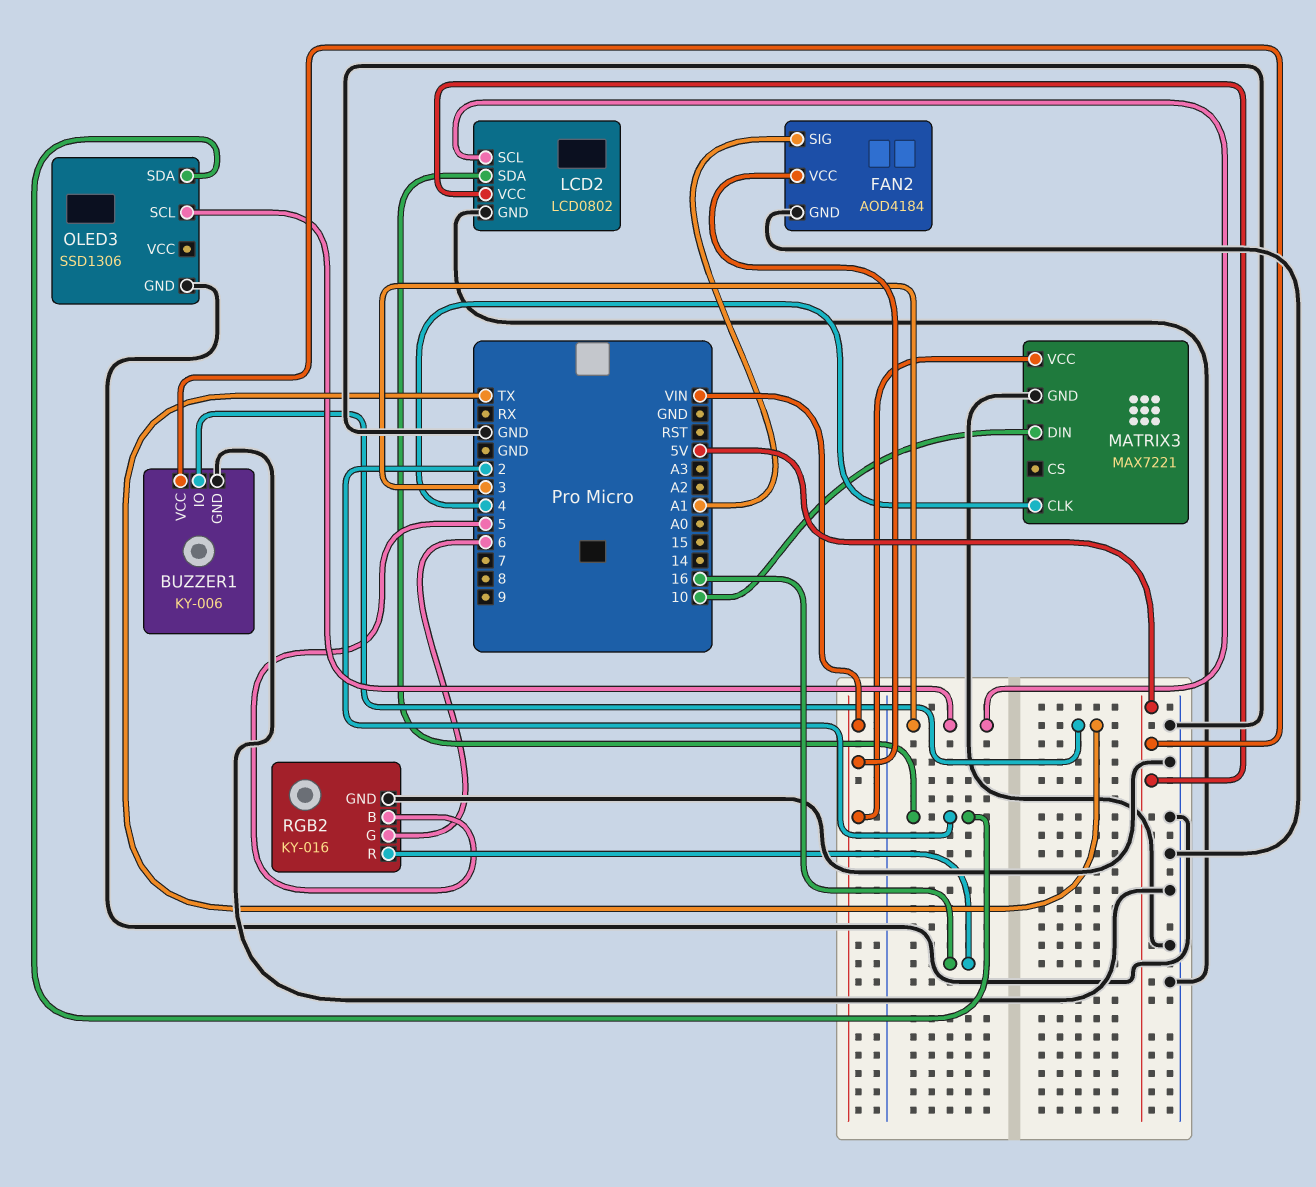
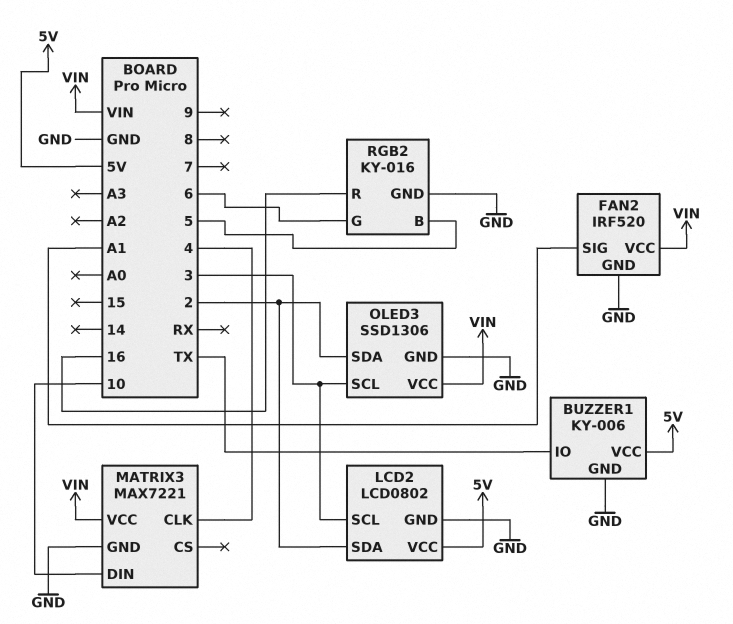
FAN2: AOD4184 -> IRF520
OLED3 pin VCC: none -> VIN

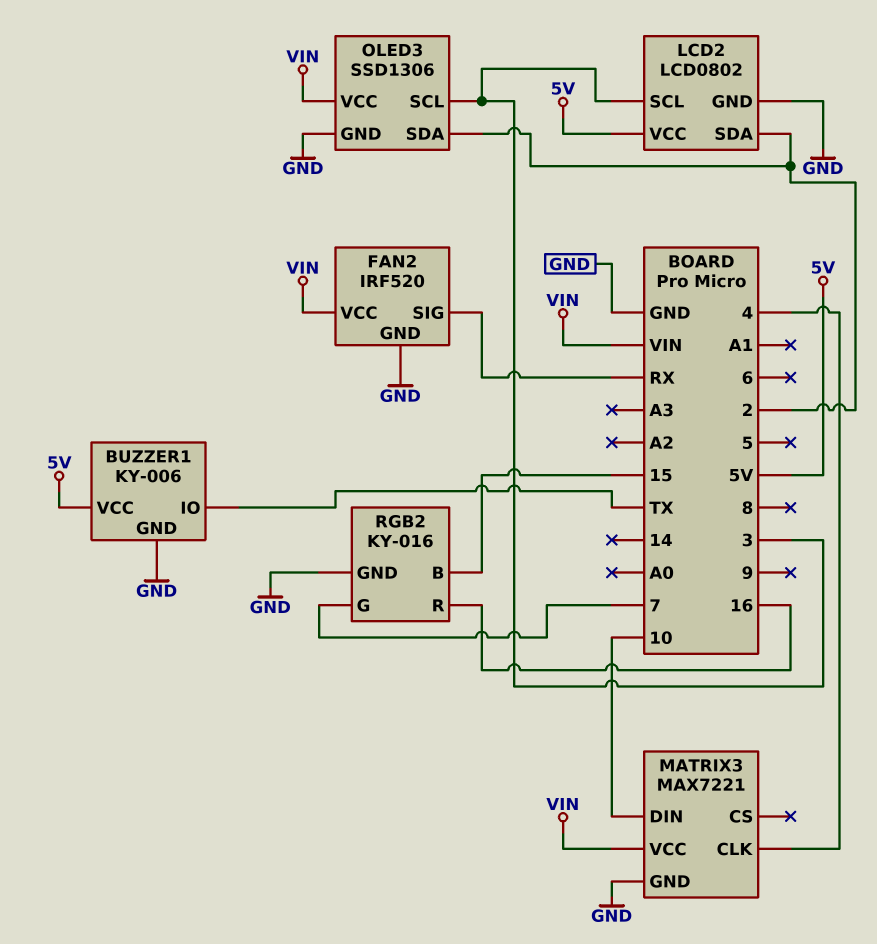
FAN2 pin SIG: A1 -> RX
RGB2 pin B: 5 -> 15
RGB2 pin G: 6 -> 7

